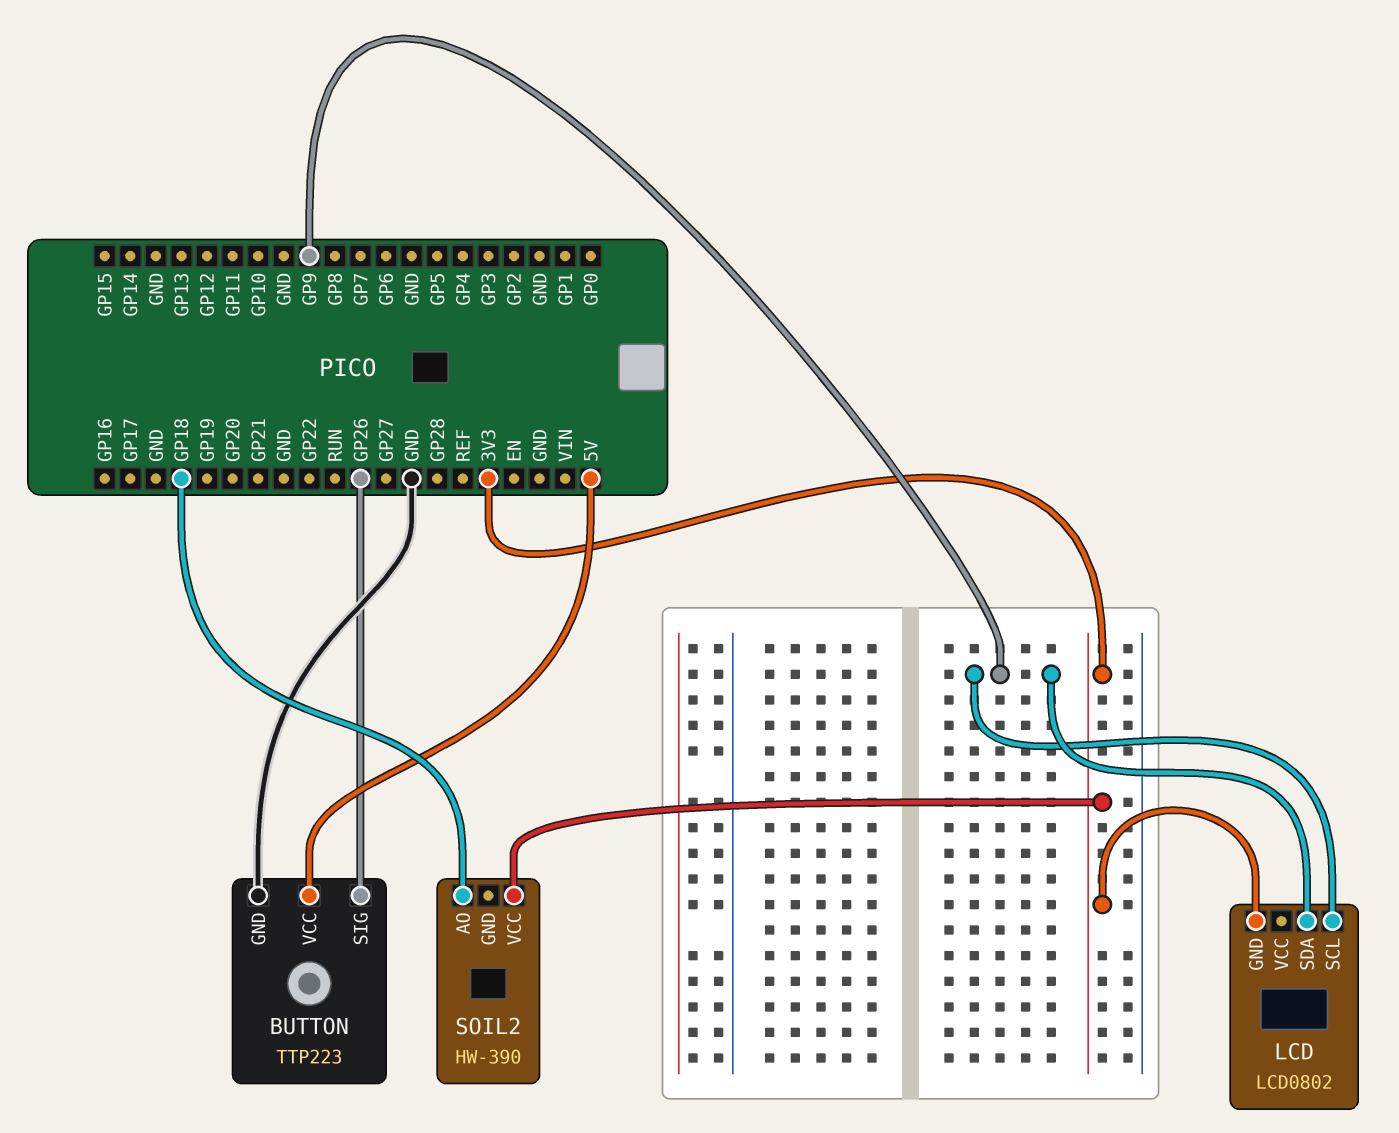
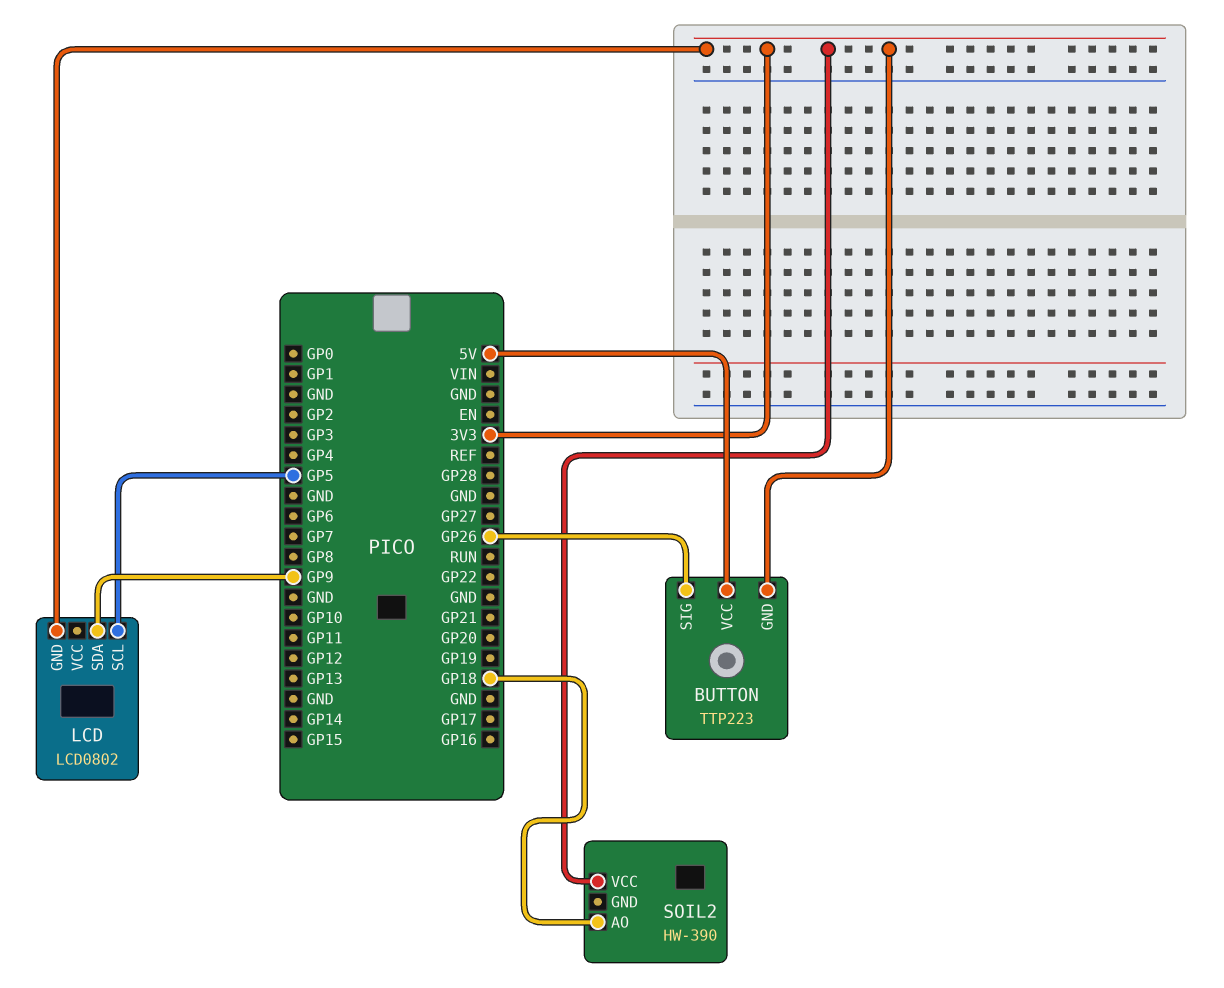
BUTTON pin GND: GND -> 3V3
LCD pin SCL: GP9 -> GP5

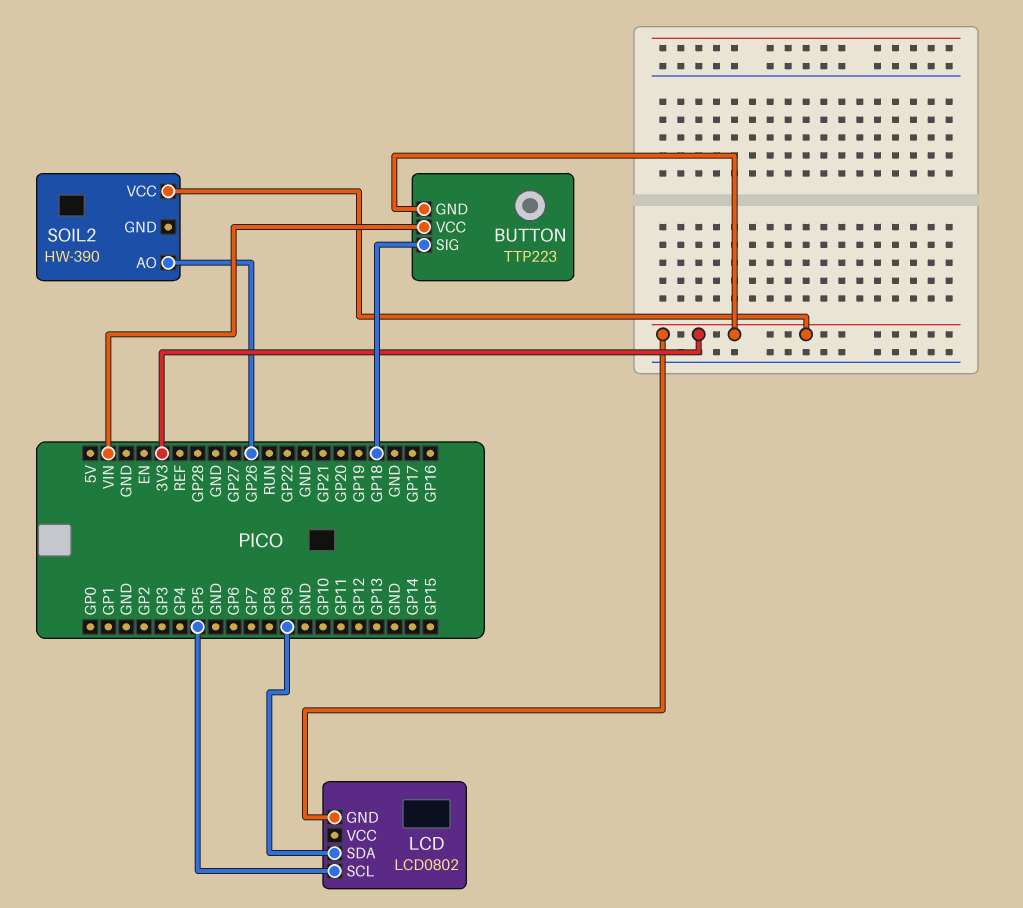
BUTTON pin SIG: GP26 -> GP18
BUTTON pin VCC: 5V -> VIN
SOIL2 pin AO: GP18 -> GP26

